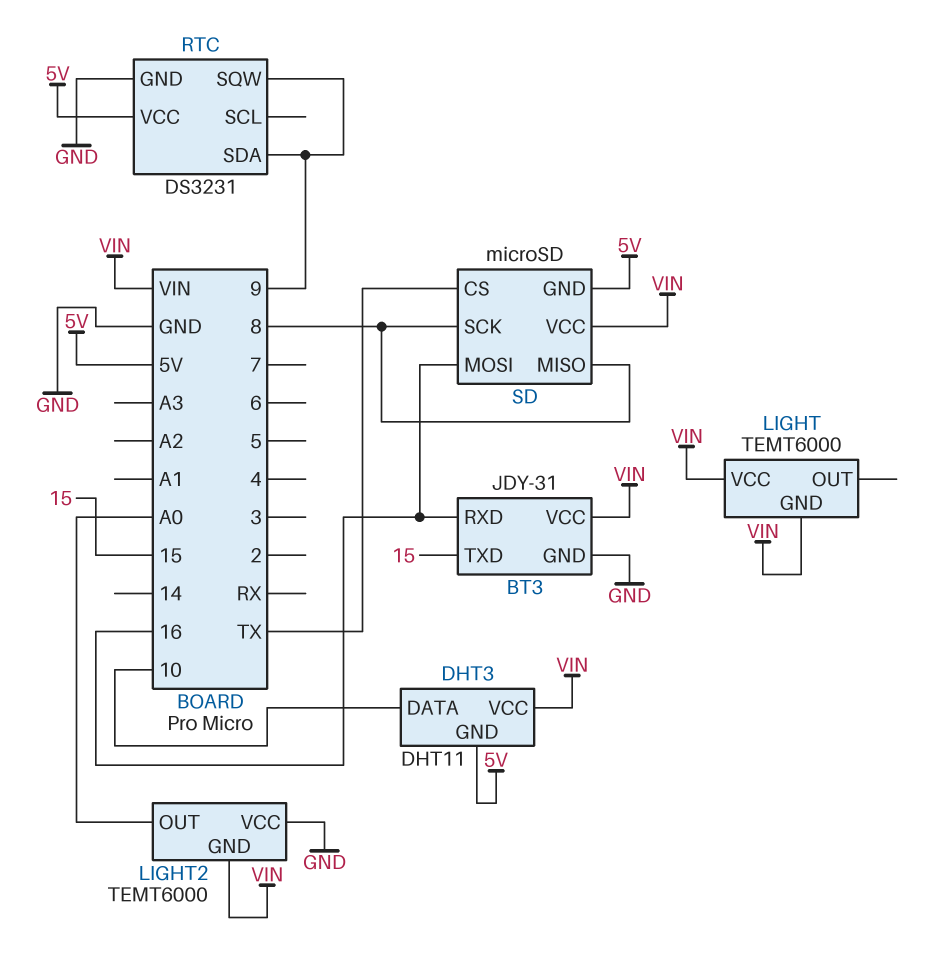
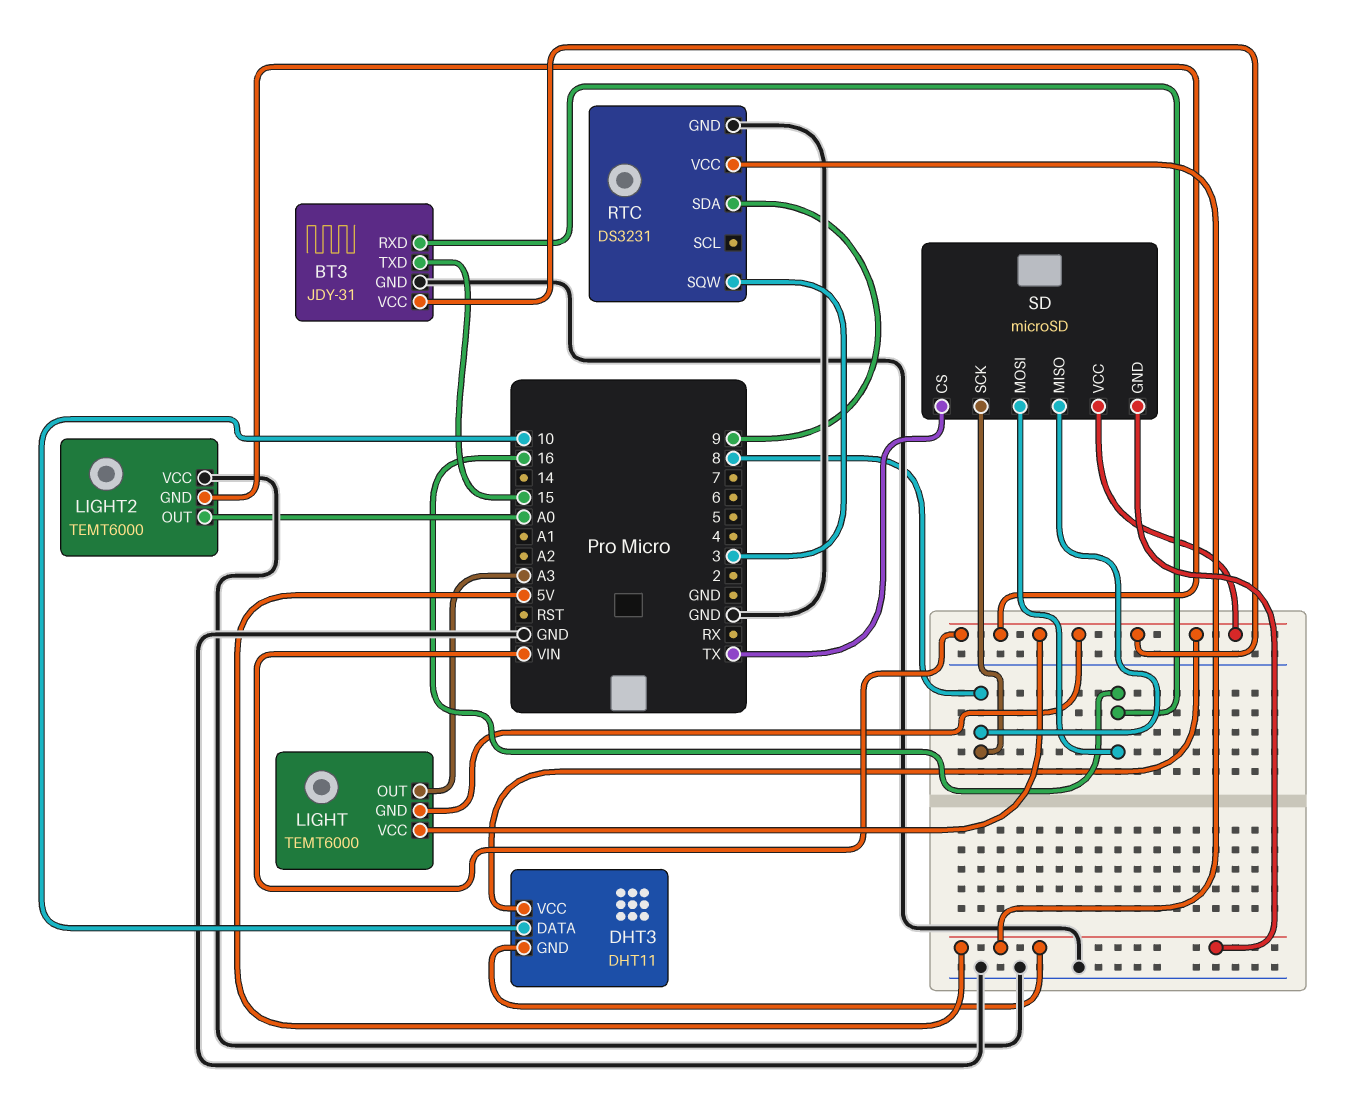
LIGHT pin OUT: none -> A3
RTC pin SQW: 9 -> 3

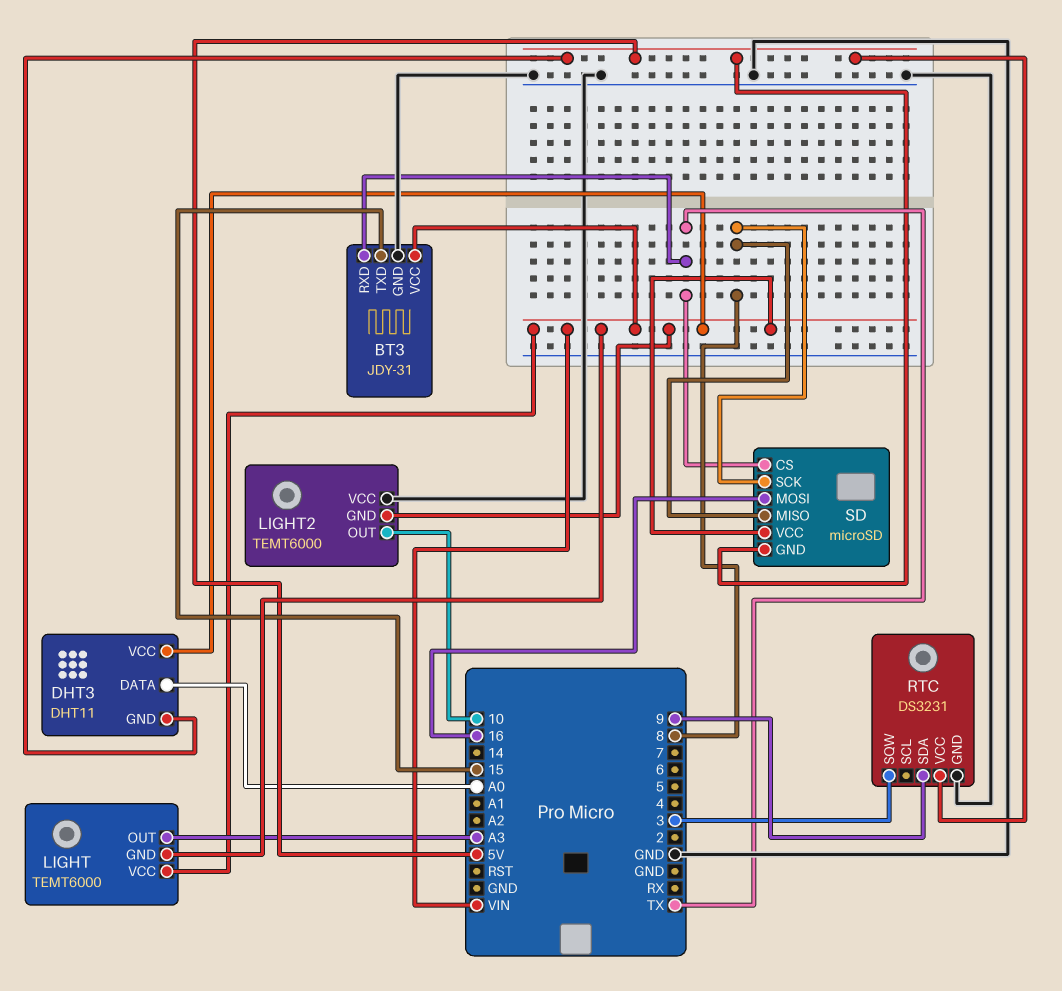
BT3 pin RXD: 16 -> TX
DHT3 pin DATA: 10 -> A0
LIGHT2 pin OUT: A0 -> 10

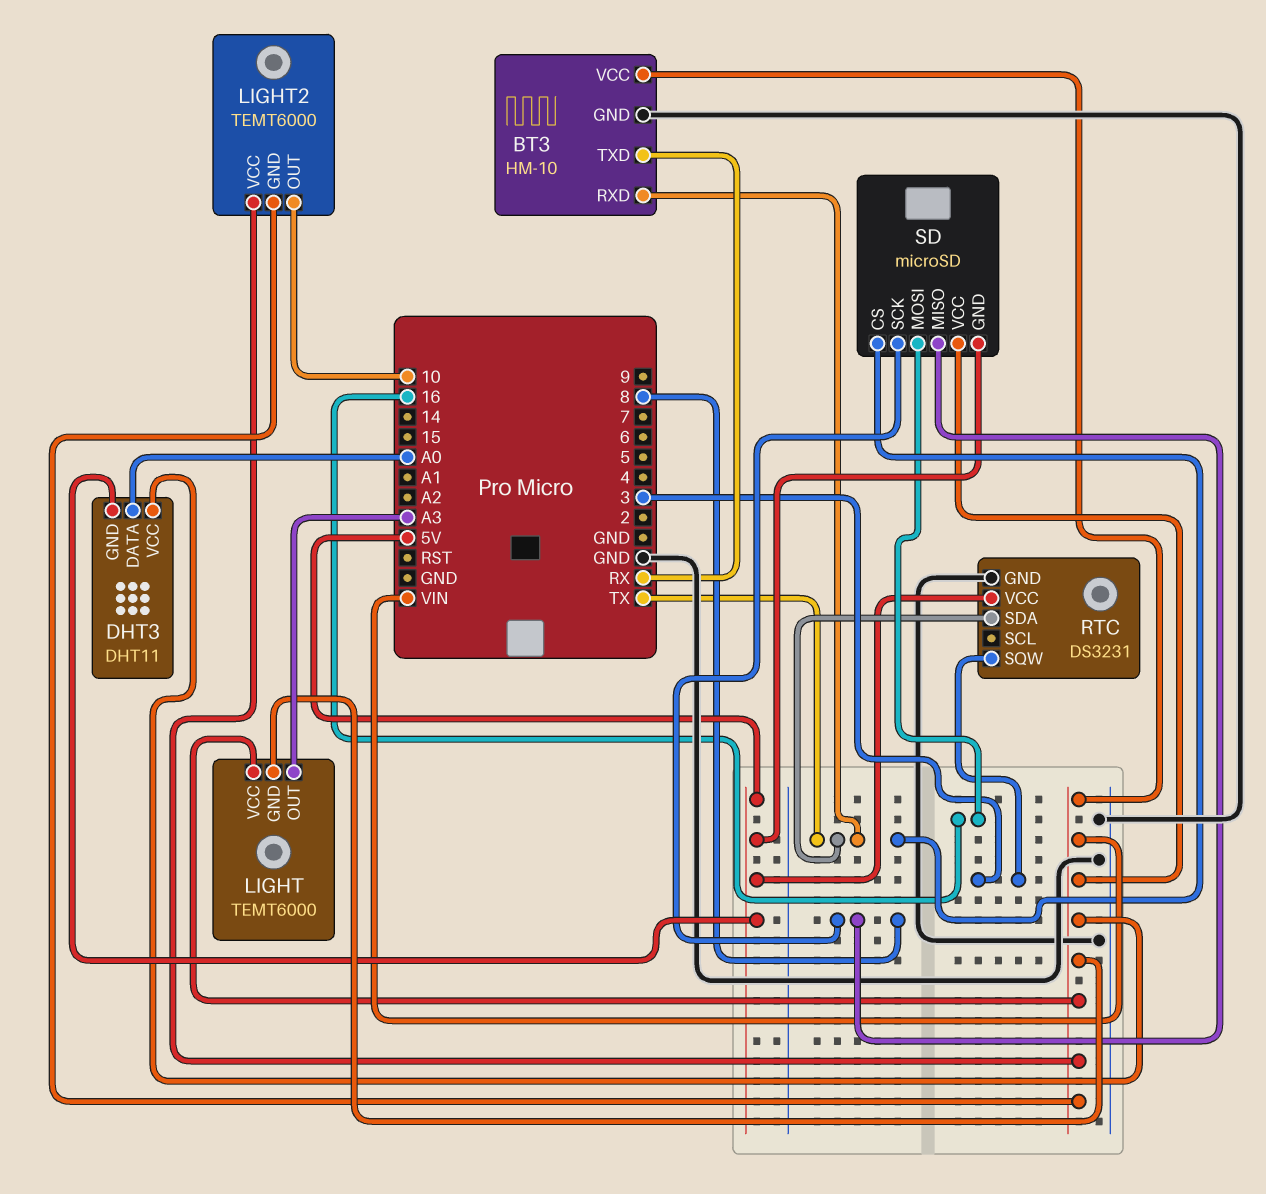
BT3: JDY-31 -> HM-10
BT3 pin TXD: 15 -> RX
LIGHT2 pin VCC: GND -> VIN
RTC pin SDA: 9 -> TX

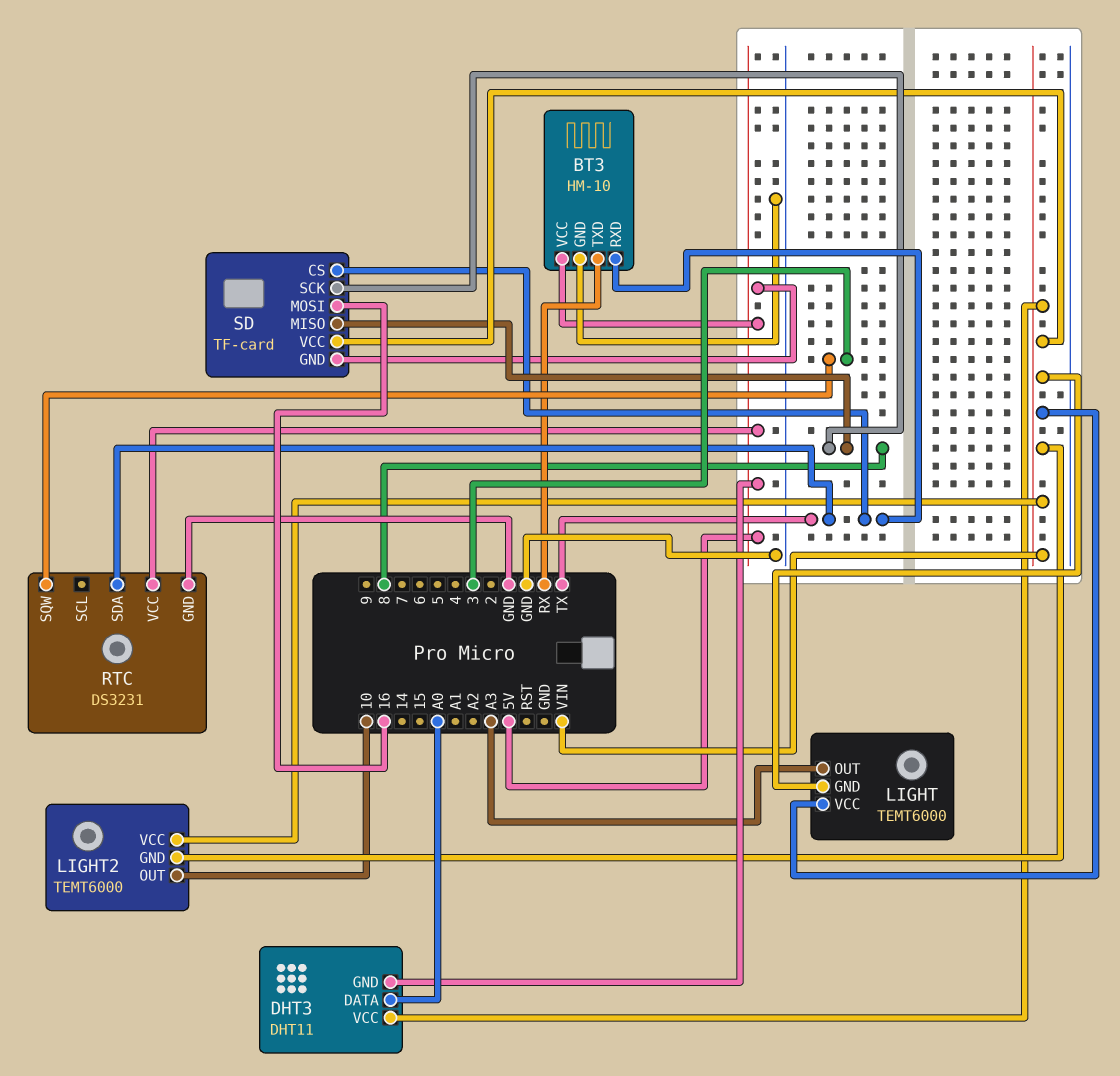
BT3 pin VCC: VIN -> 5V
SD: microSD -> TF-card

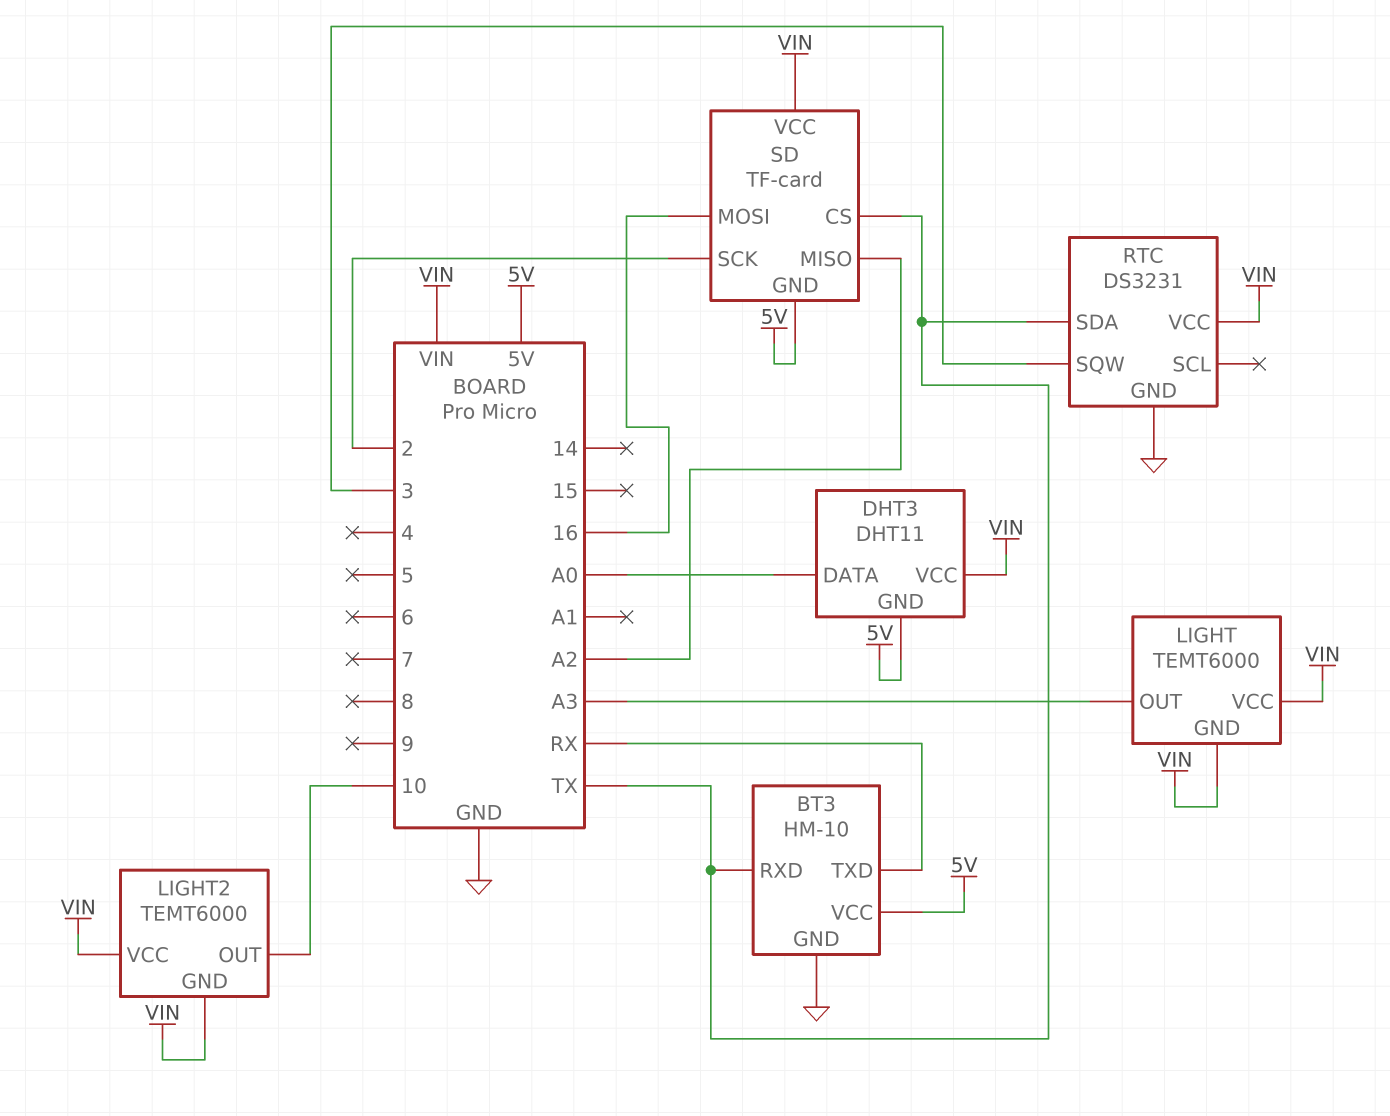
RTC pin VCC: 5V -> VIN
SD pin MISO: 8 -> A2
SD pin SCK: 8 -> 2

